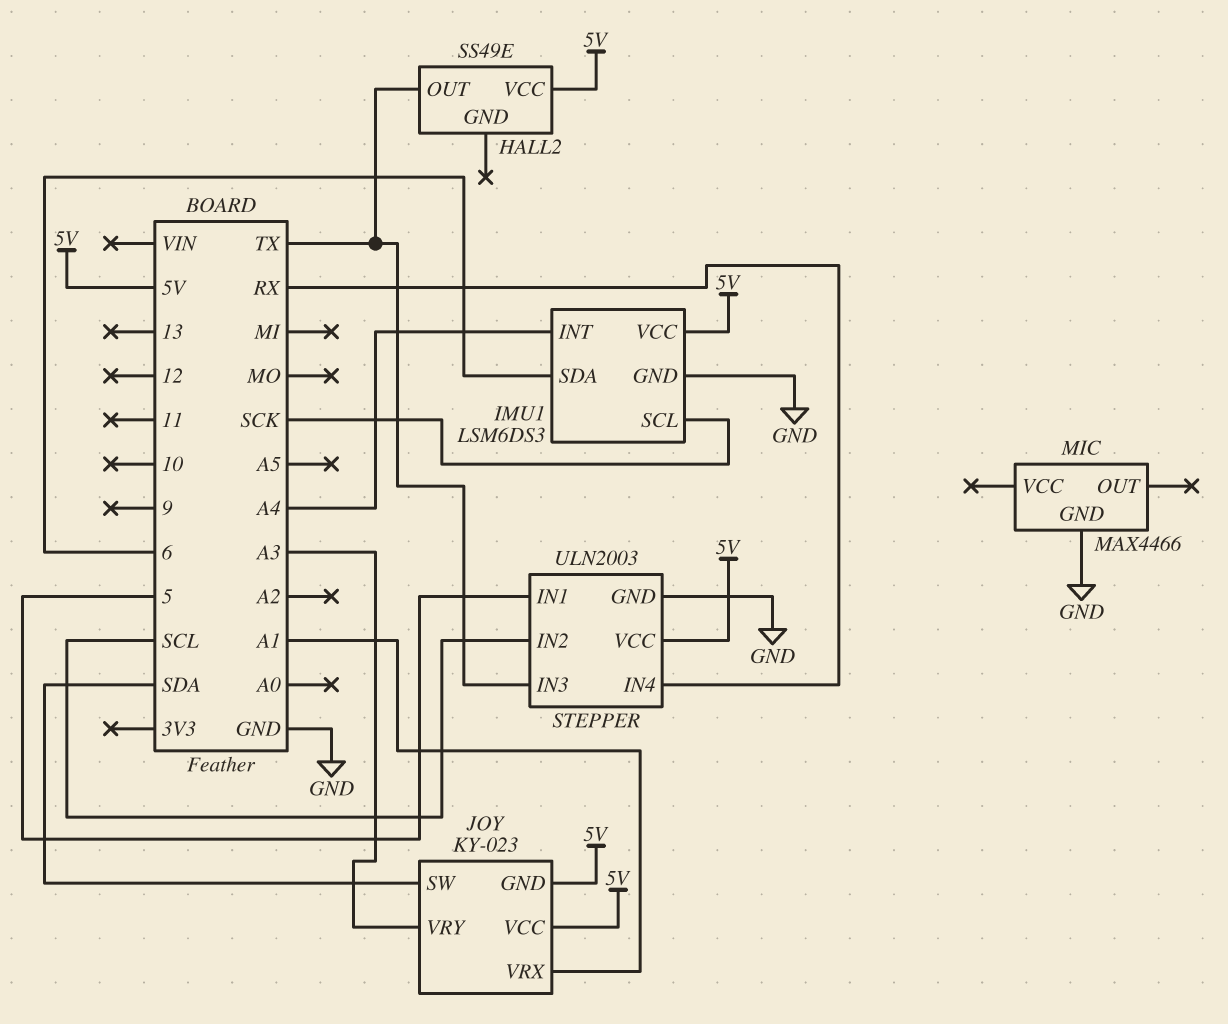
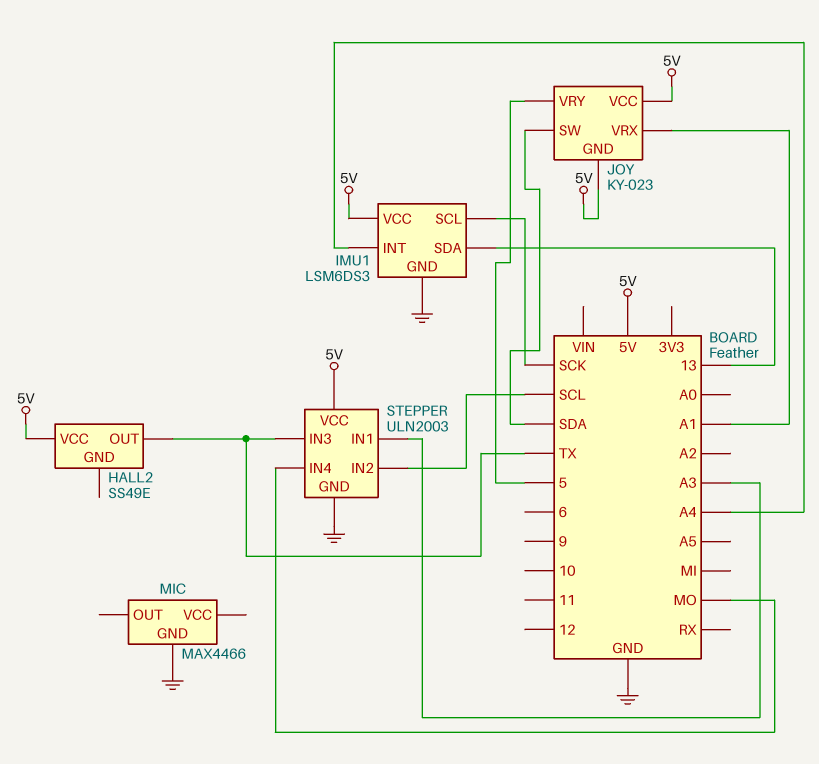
IMU1 pin SDA: 6 -> 13
JOY pin VRY: A3 -> 5
STEPPER pin IN1: 5 -> A3
STEPPER pin IN4: RX -> MO

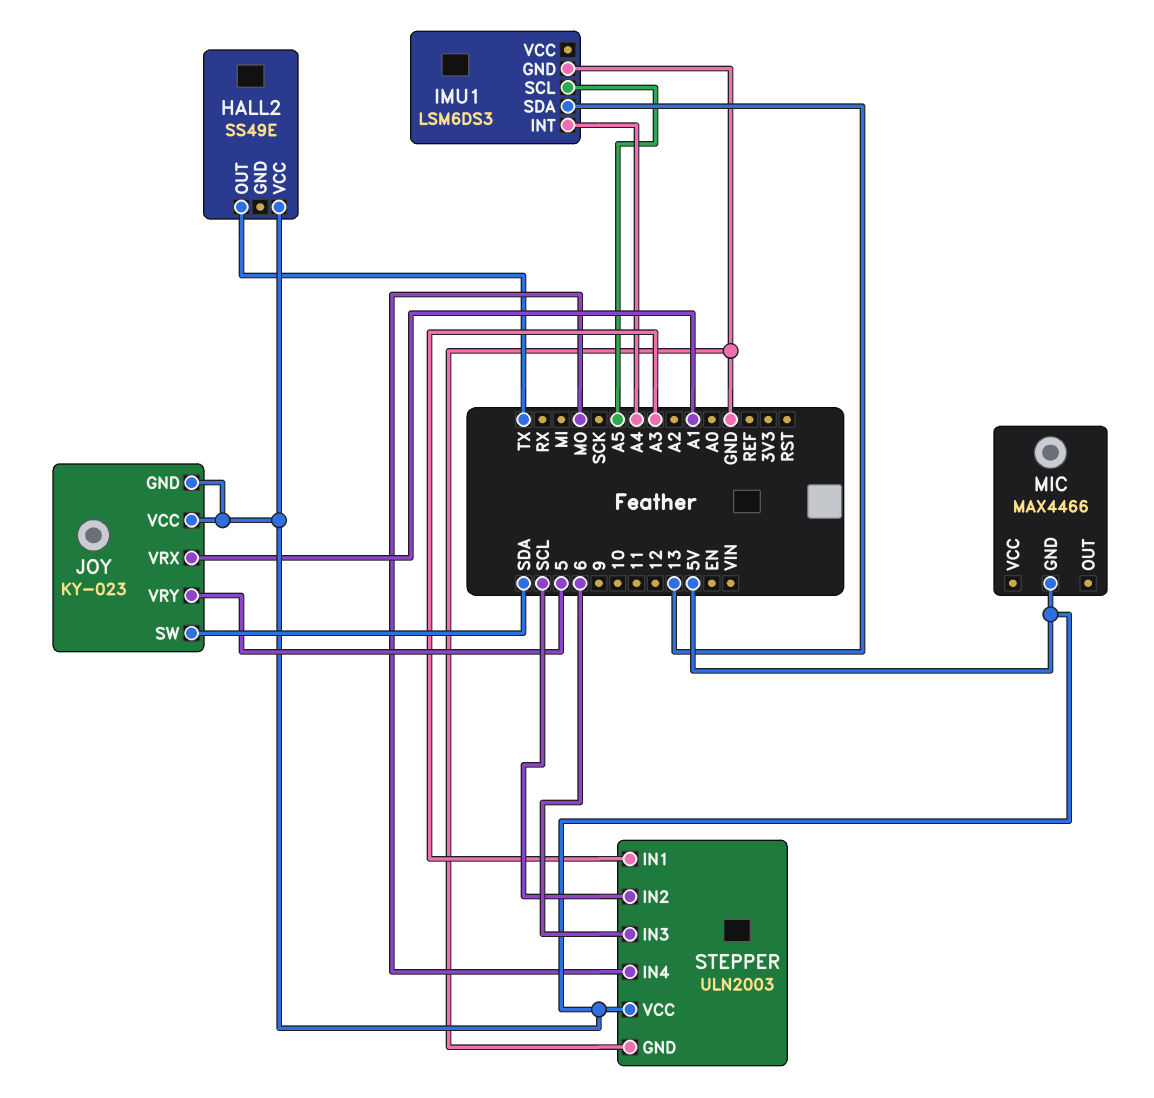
IMU1 pin SCL: SCK -> A5
IMU1 pin VCC: 5V -> none
MIC pin GND: GND -> 5V
STEPPER pin IN3: TX -> 6

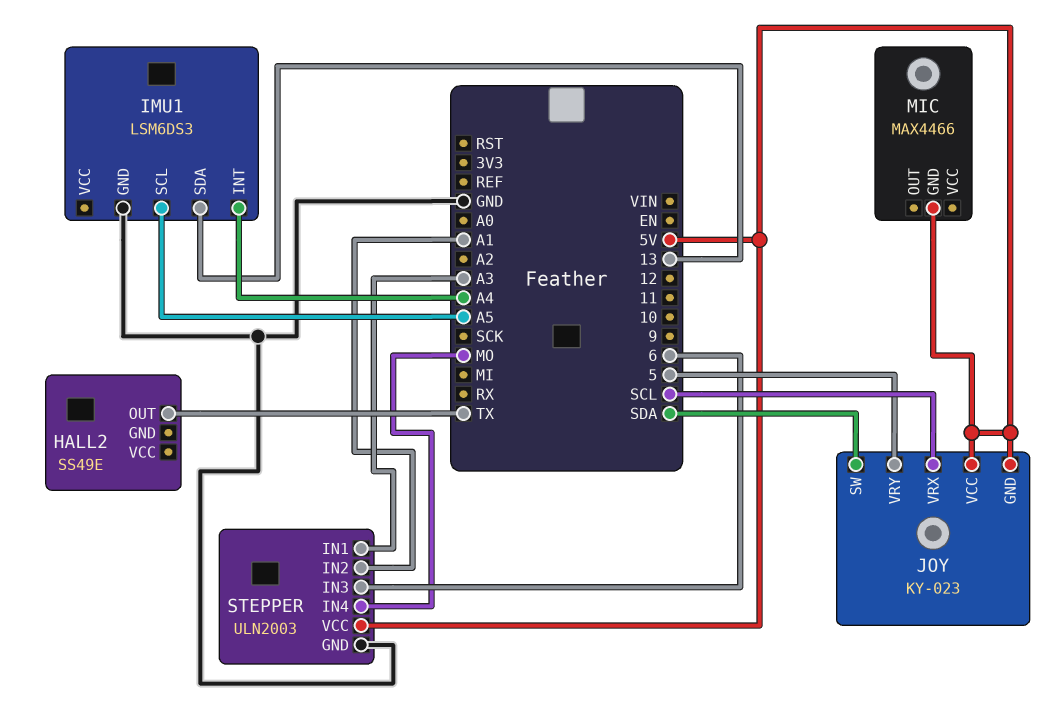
HALL2 pin VCC: 5V -> none
JOY pin VRX: A1 -> SCL
STEPPER pin IN2: SCL -> A1

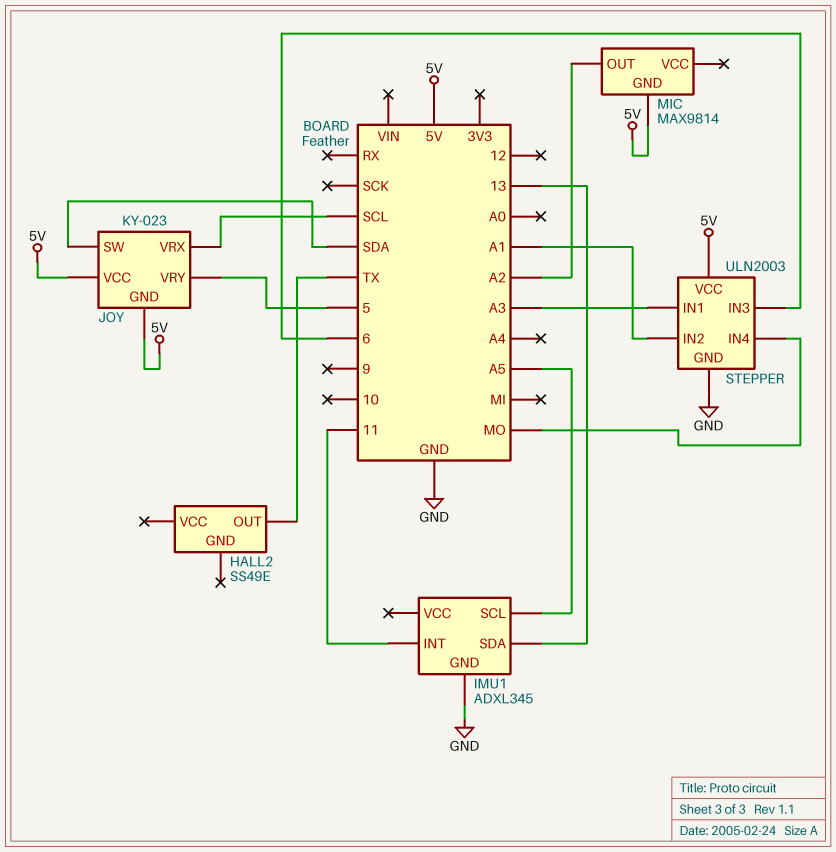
IMU1: LSM6DS3 -> ADXL345
IMU1 pin INT: A4 -> 11
MIC: MAX4466 -> MAX9814
MIC pin OUT: none -> A2

